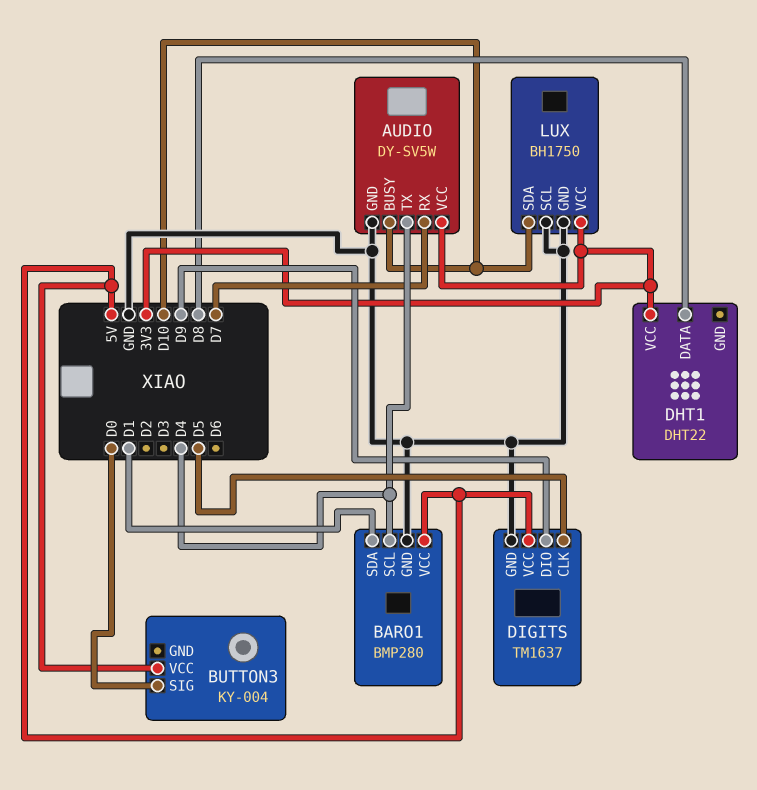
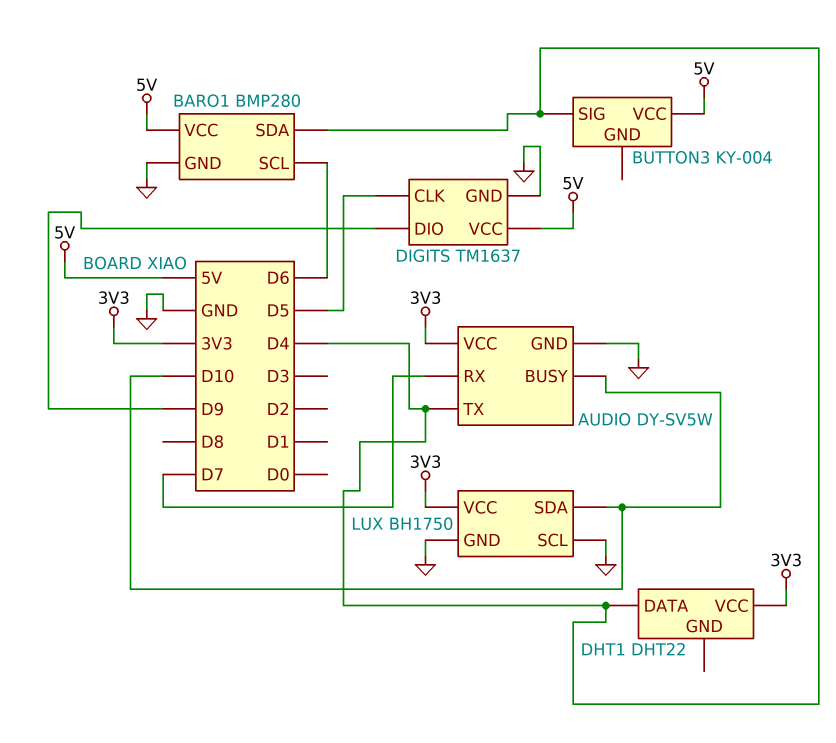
BARO1 pin SCL: D4 -> D6
BARO1 pin SDA: D1 -> D4
BUTTON3 pin SIG: D0 -> D4
DHT1 pin DATA: D8 -> D4

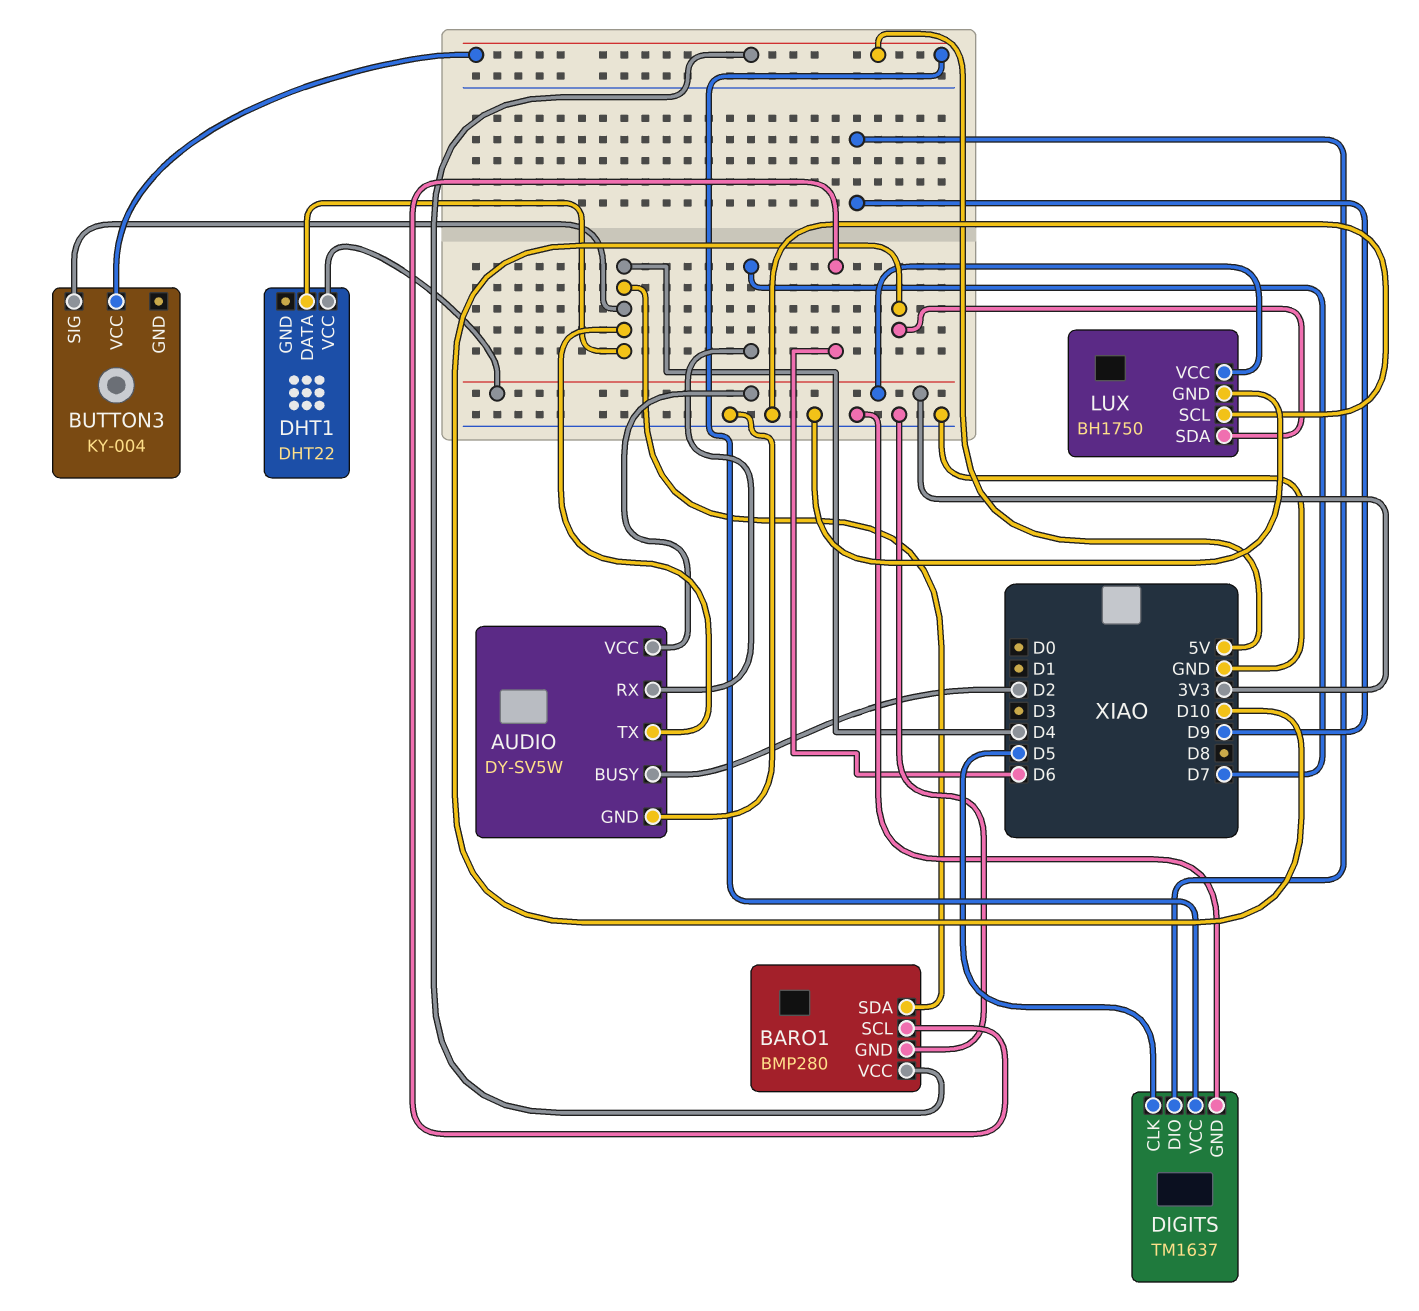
AUDIO pin BUSY: D10 -> D2

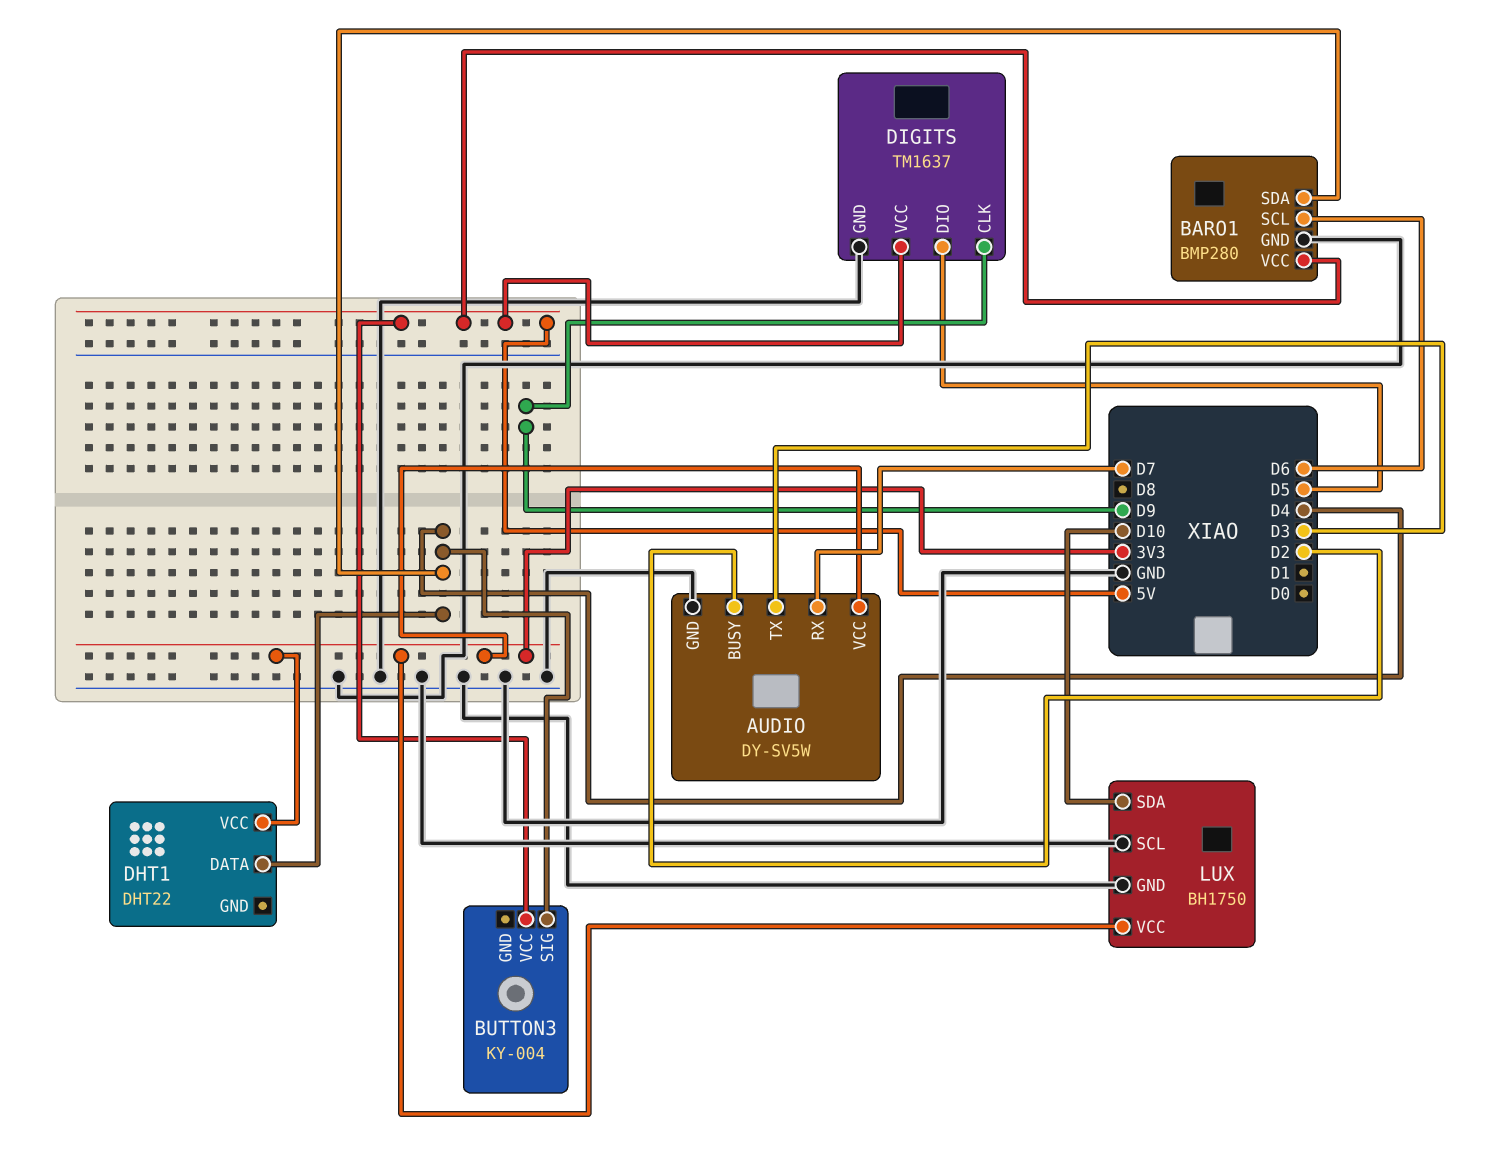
AUDIO pin TX: D4 -> D3
DIGITS pin CLK: D5 -> D9
DIGITS pin DIO: D9 -> D5

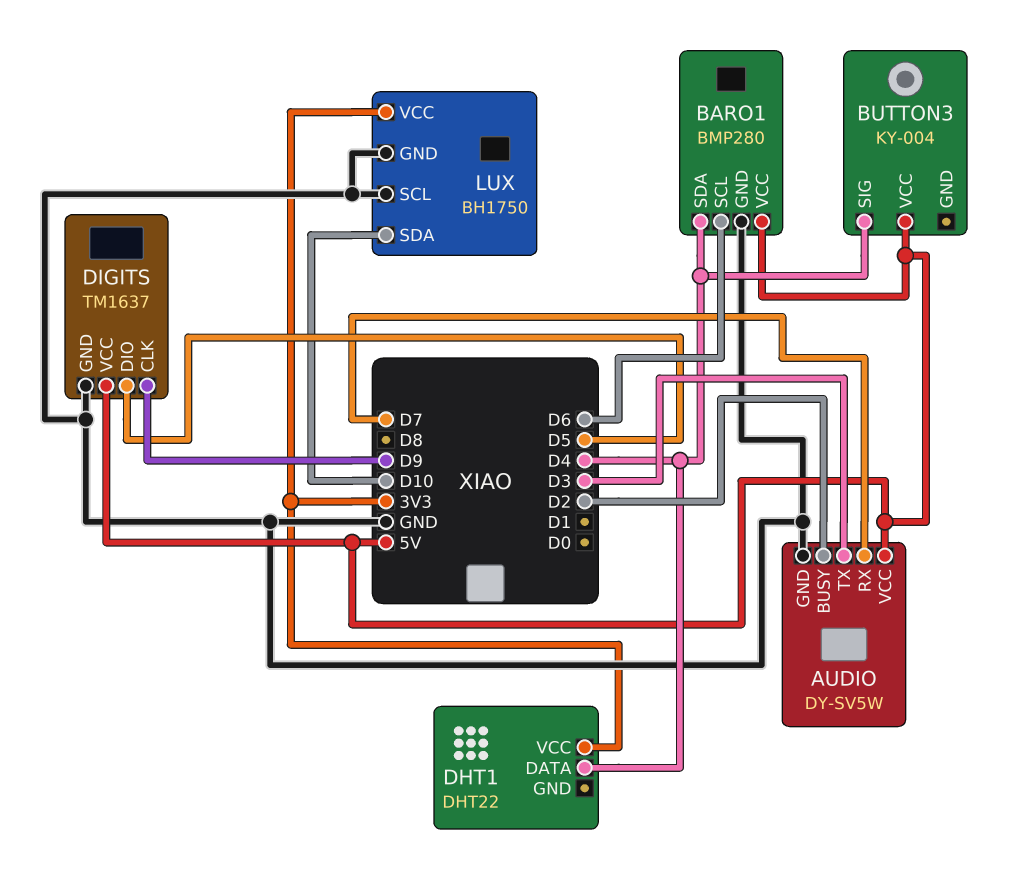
AUDIO pin VCC: 3V3 -> 5V

